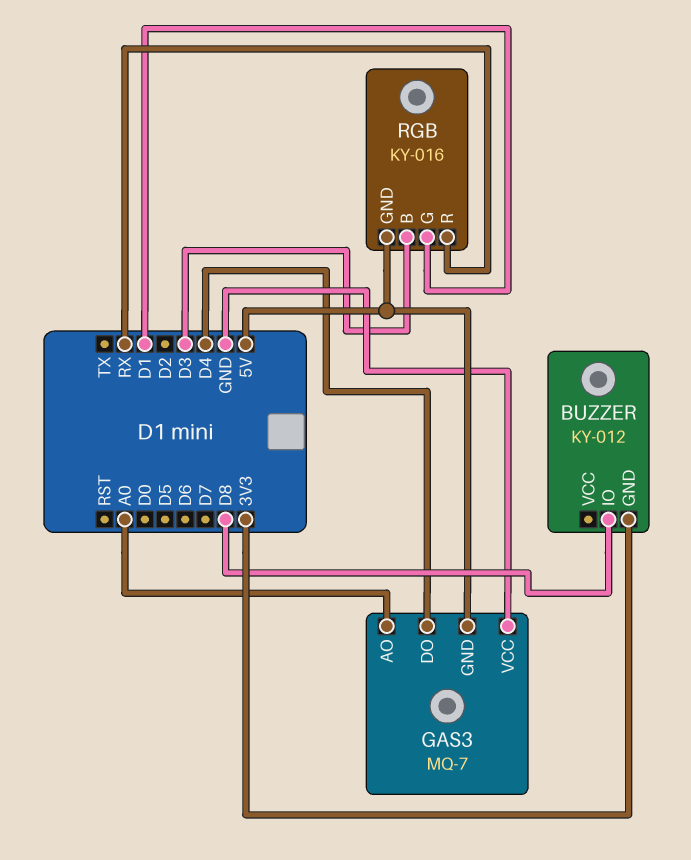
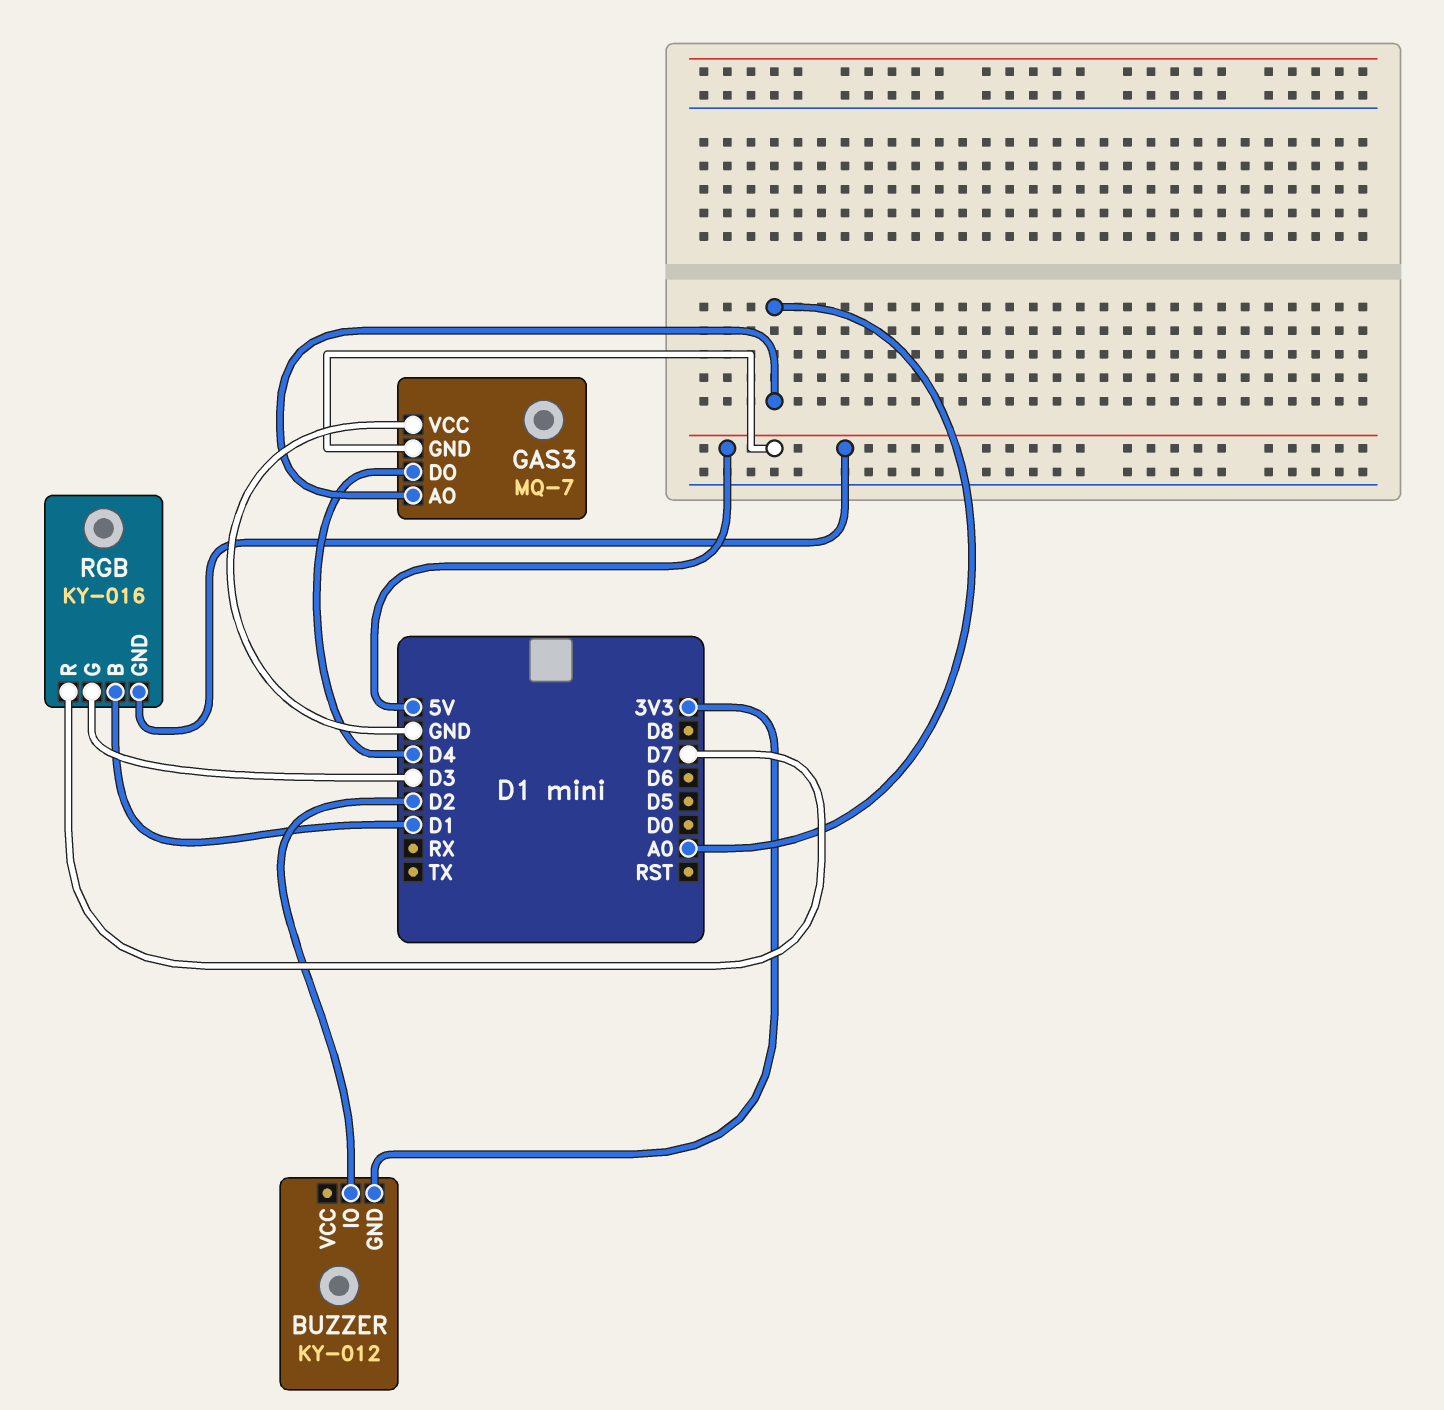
BUZZER pin IO: D8 -> D2
RGB pin B: D3 -> D1
RGB pin G: D1 -> D3
RGB pin R: RX -> D7

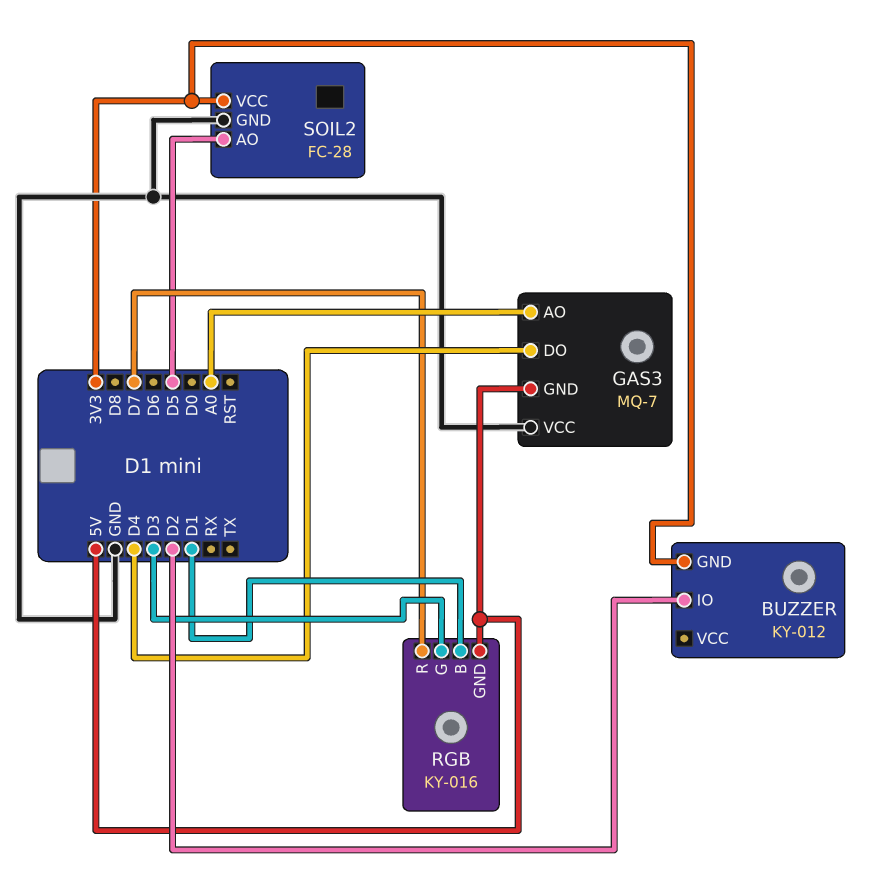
SOIL2: none -> FC-28
SOIL2 pin AO: none -> D5
SOIL2 pin GND: none -> GND
SOIL2 pin VCC: none -> 3V3

